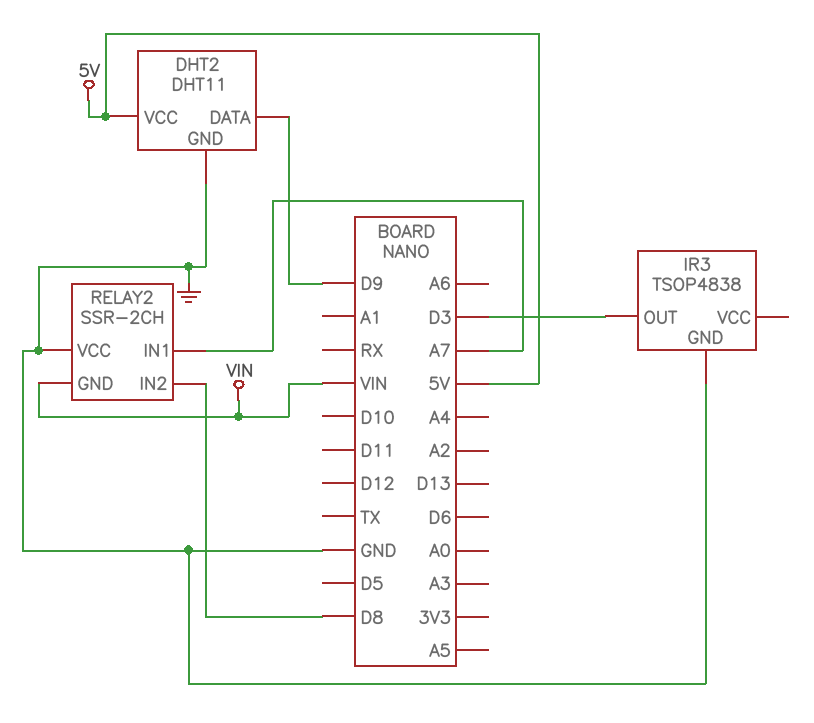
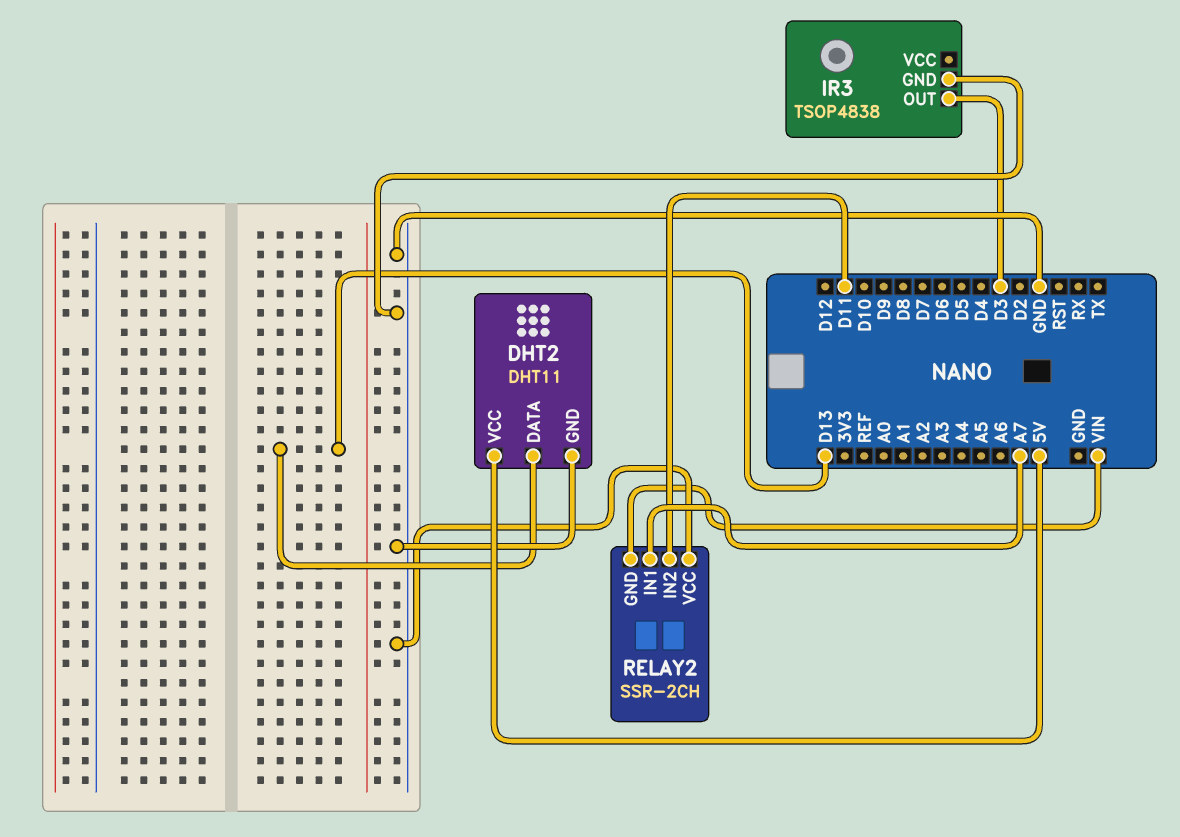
DHT2 pin DATA: D9 -> D13
RELAY2 pin IN2: D8 -> D11

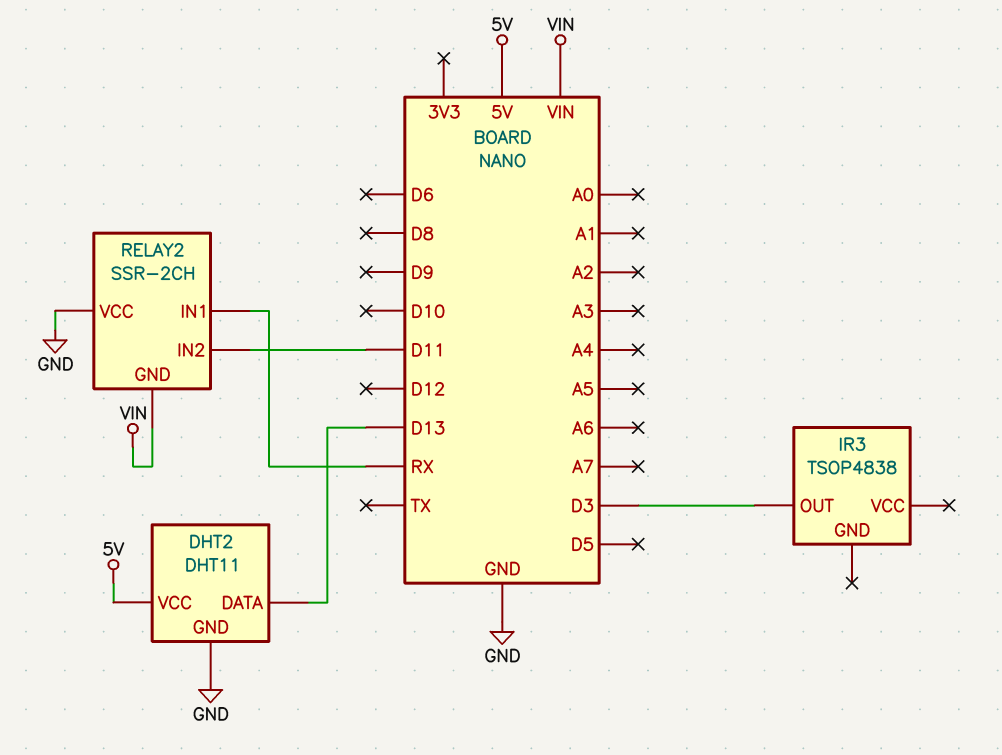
IR3 pin GND: GND -> none
RELAY2 pin IN1: A7 -> RX

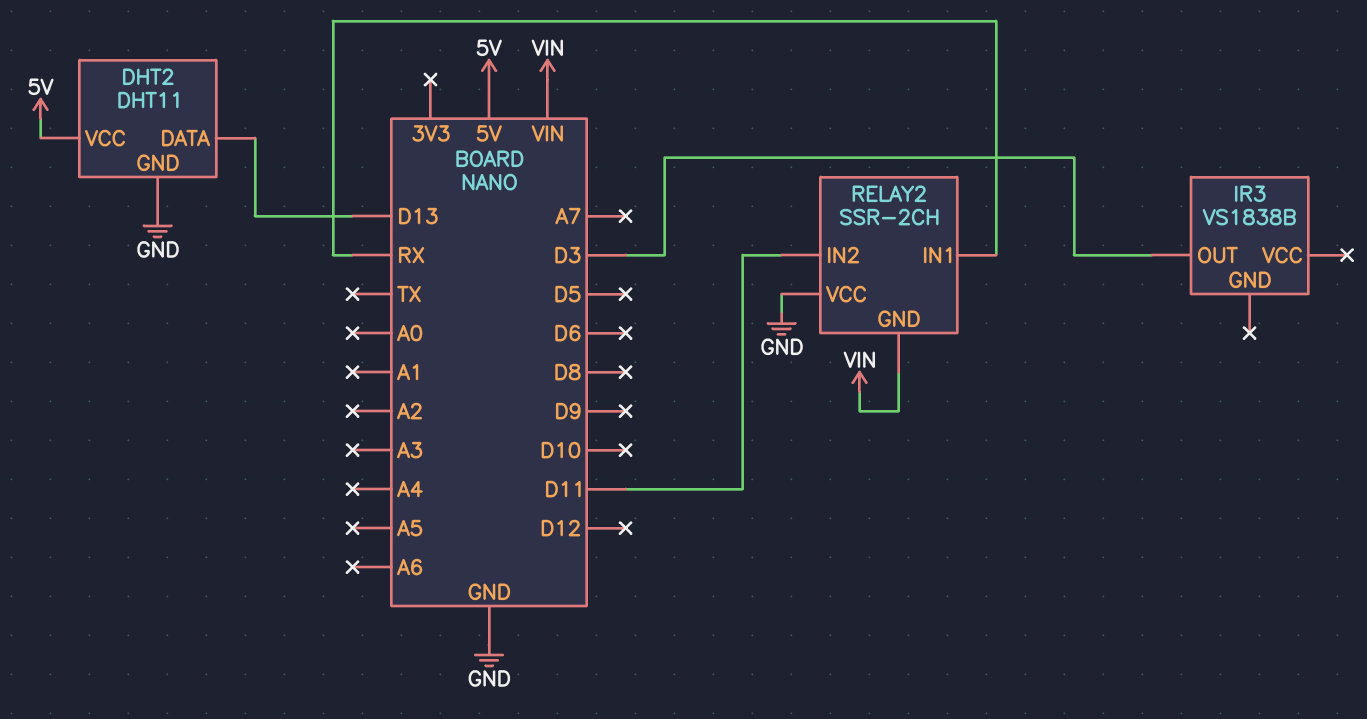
IR3: TSOP4838 -> VS1838B

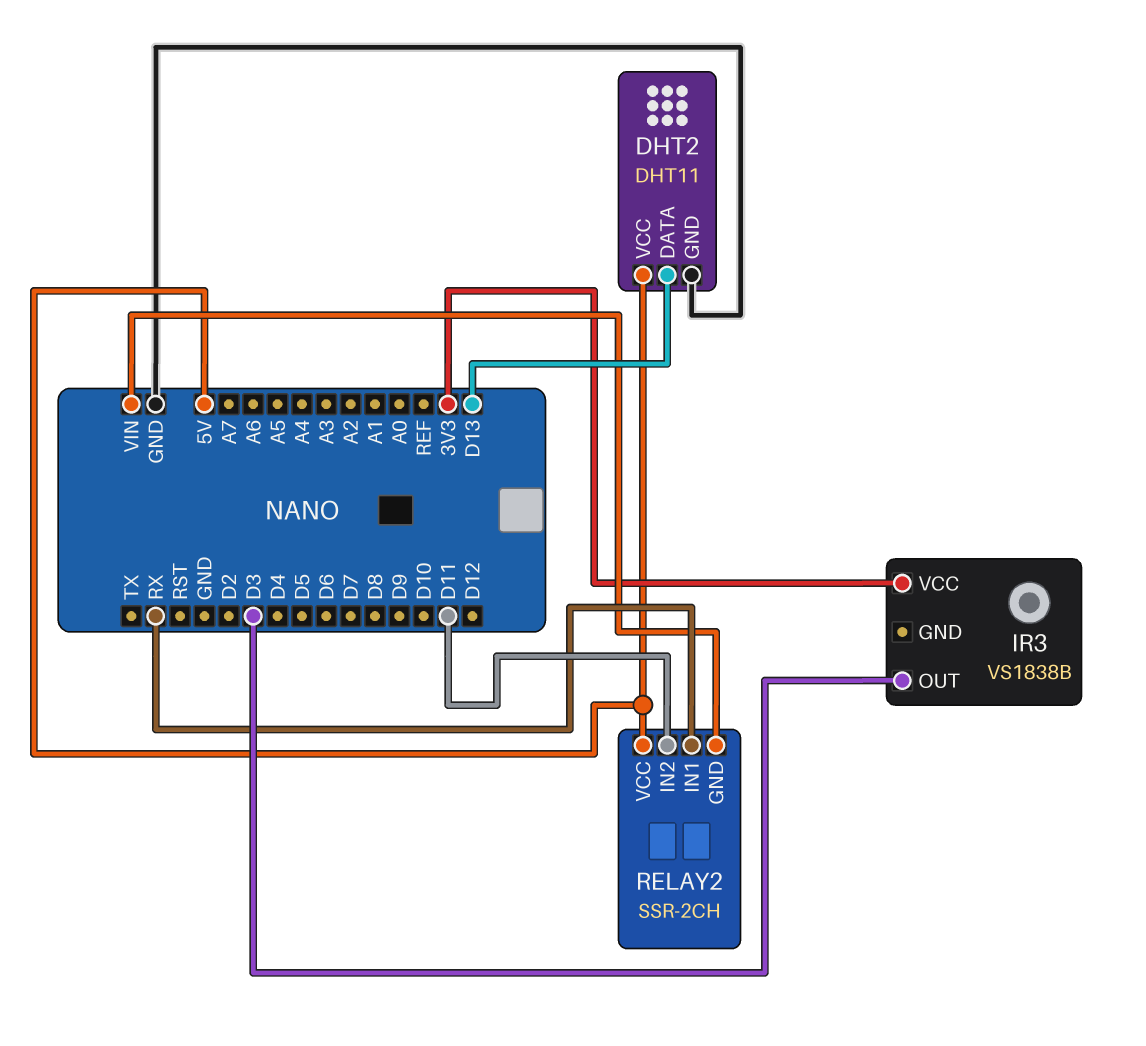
IR3 pin VCC: none -> 3V3
RELAY2 pin VCC: GND -> 5V

